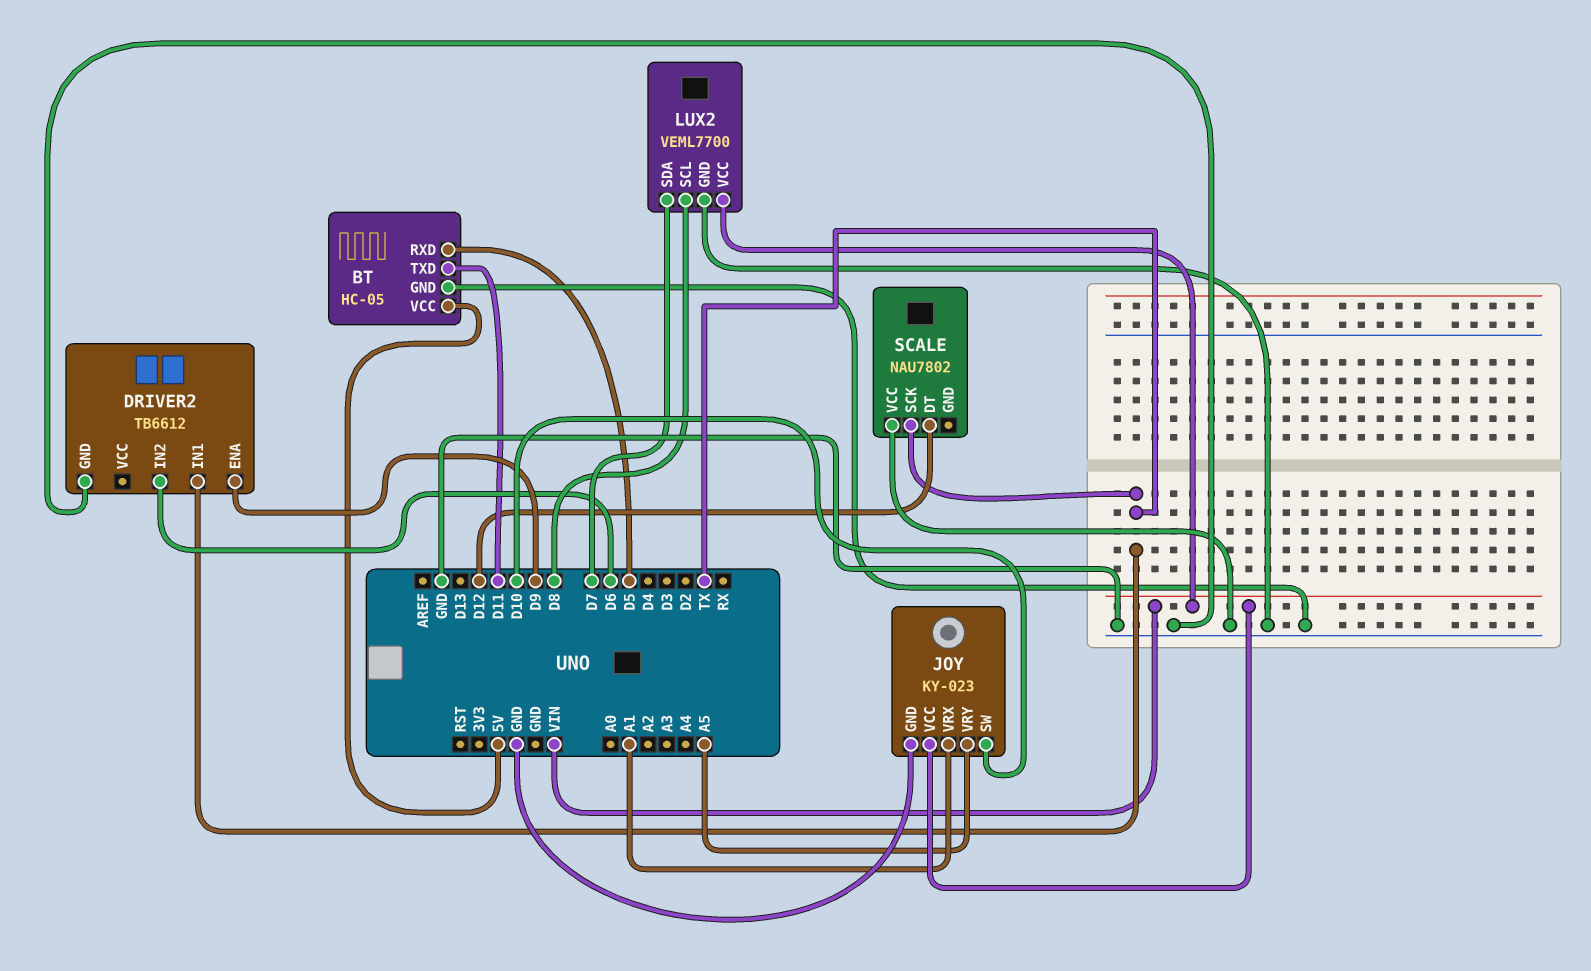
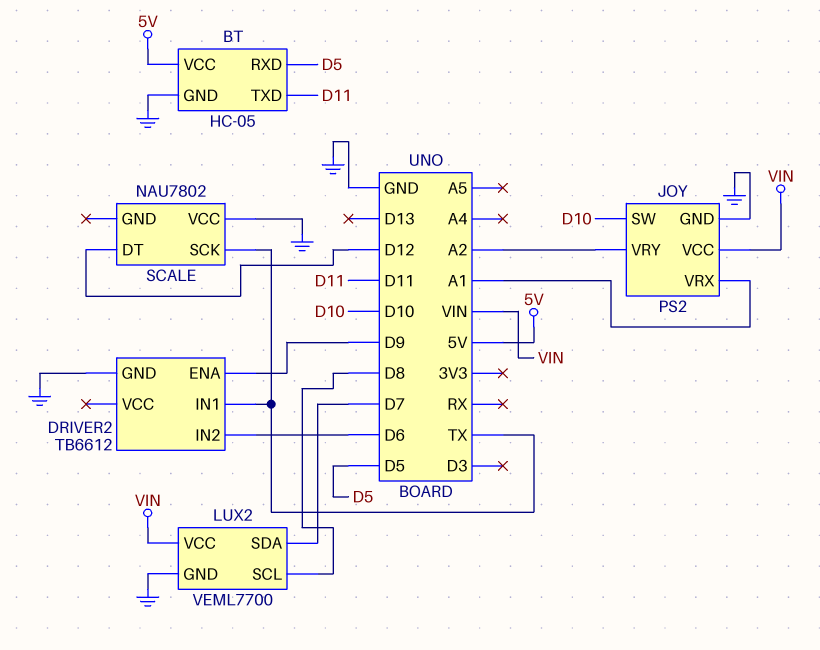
JOY: KY-023 -> PS2
JOY pin VRY: A5 -> A2

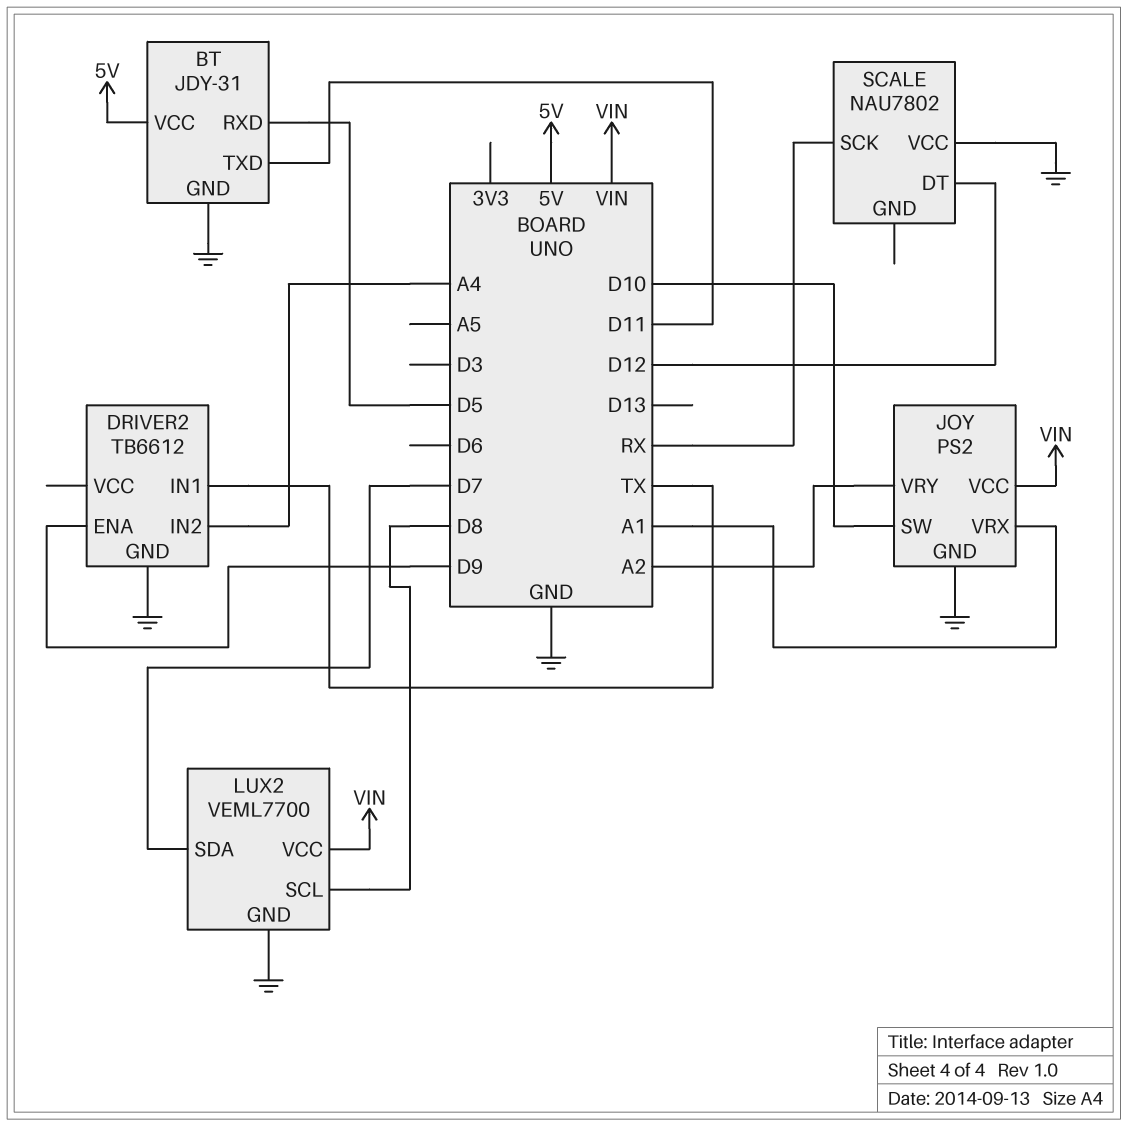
BT: HC-05 -> JDY-31
DRIVER2 pin IN2: D6 -> A4
SCALE pin SCK: TX -> RX

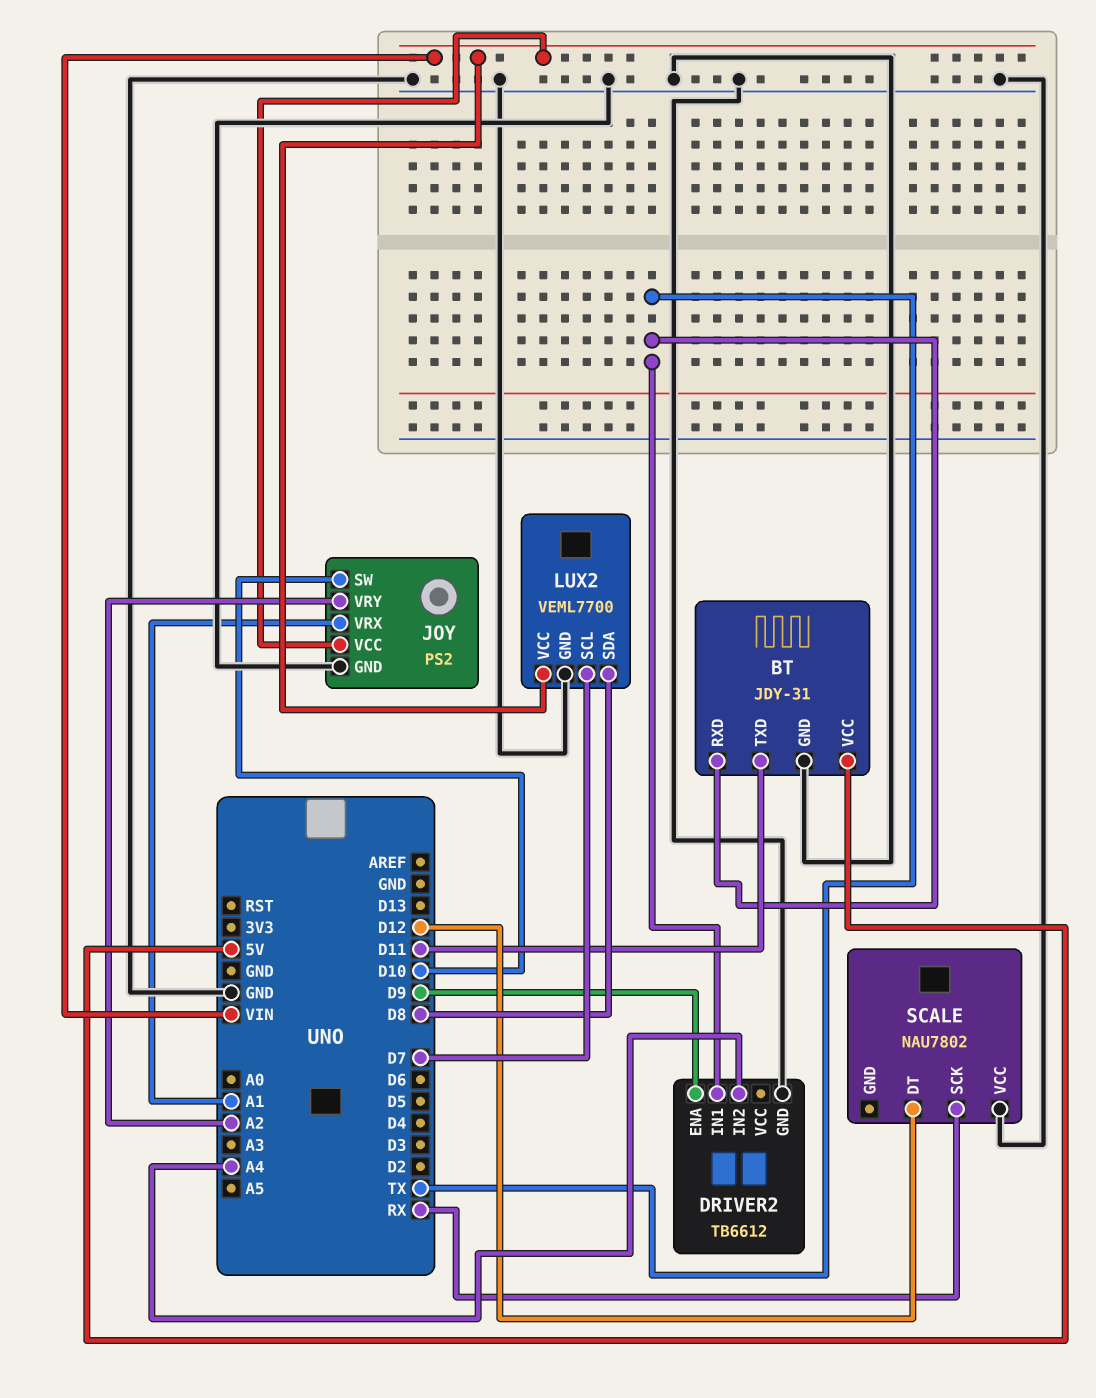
BT pin RXD: D5 -> TX
LUX2 pin SCL: D8 -> D7
LUX2 pin SDA: D7 -> D8

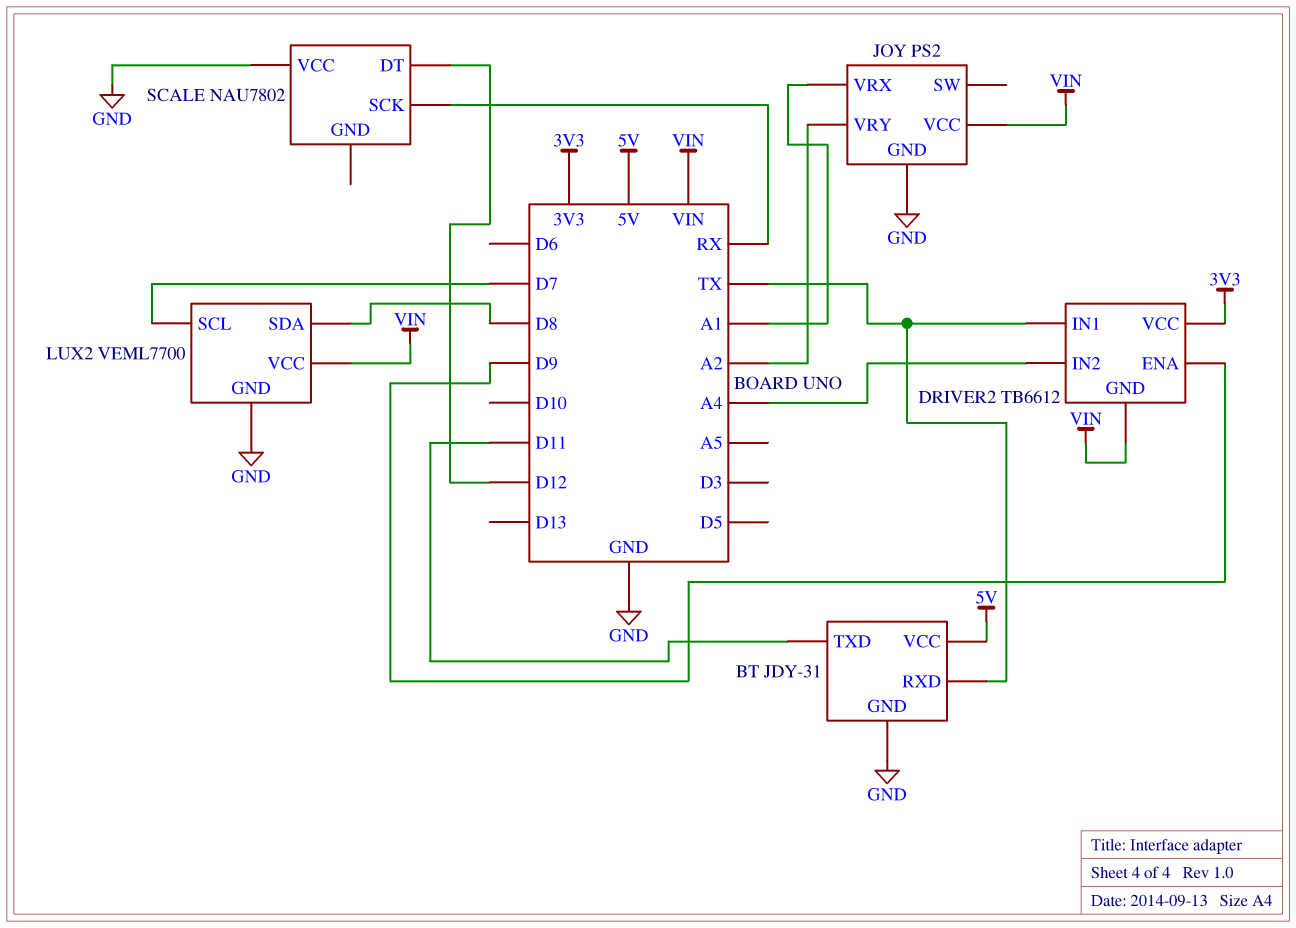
DRIVER2 pin GND: GND -> VIN
DRIVER2 pin VCC: none -> 3V3
JOY pin SW: D10 -> none

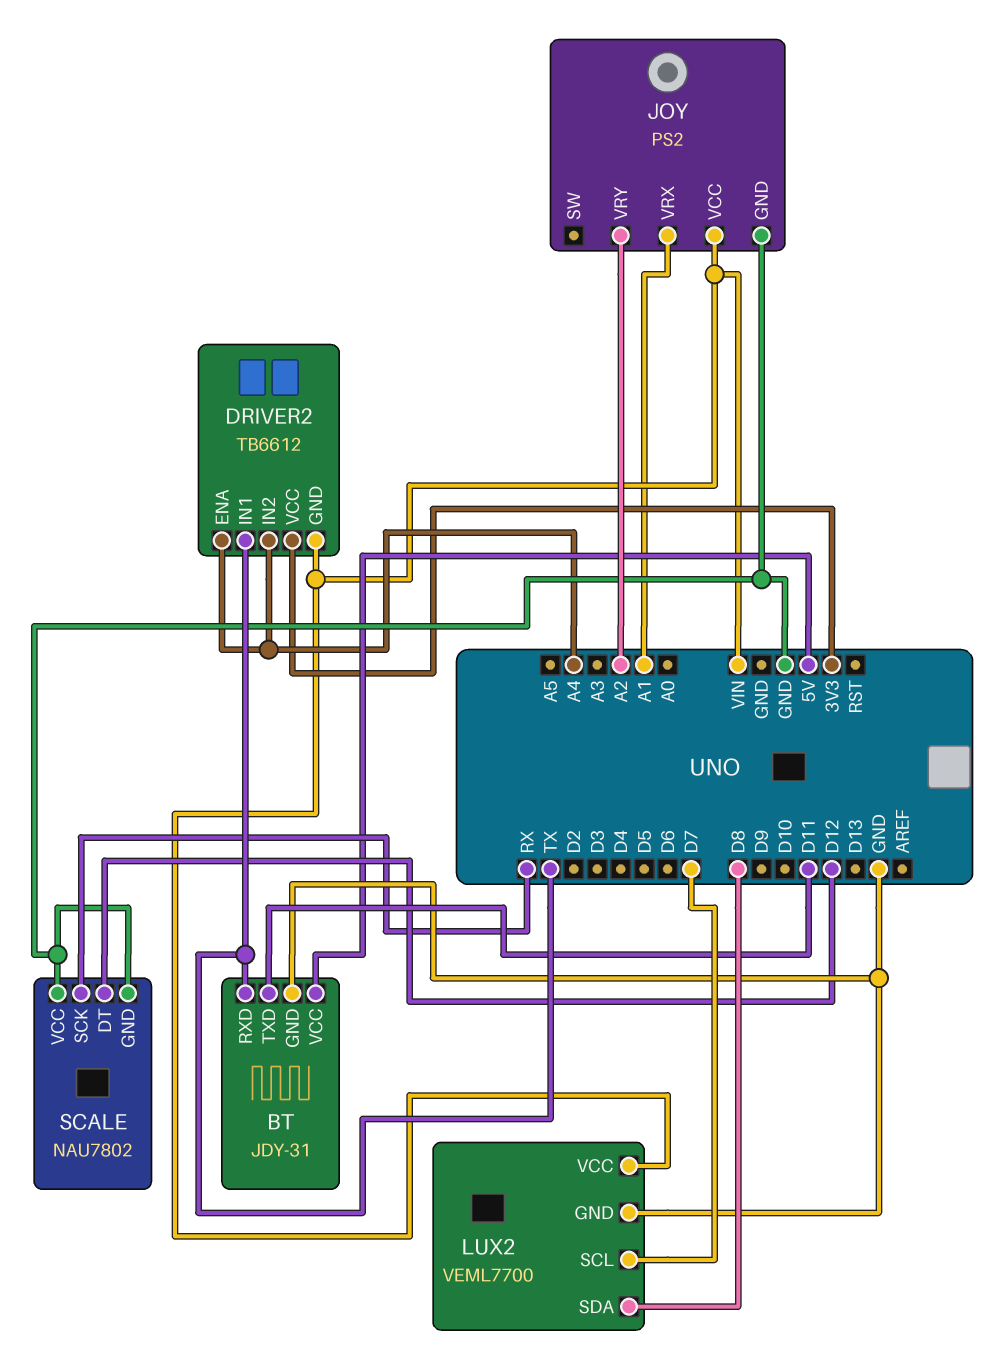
DRIVER2 pin ENA: D9 -> A4
SCALE pin GND: none -> GND

